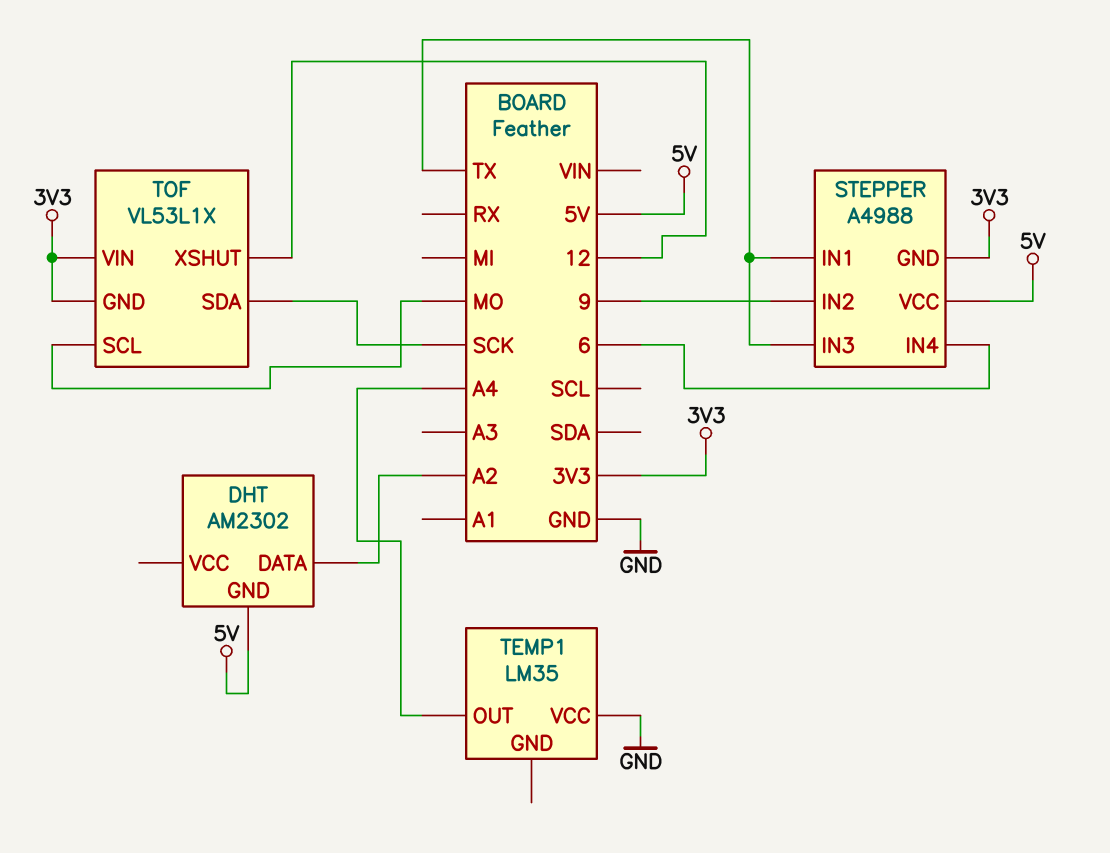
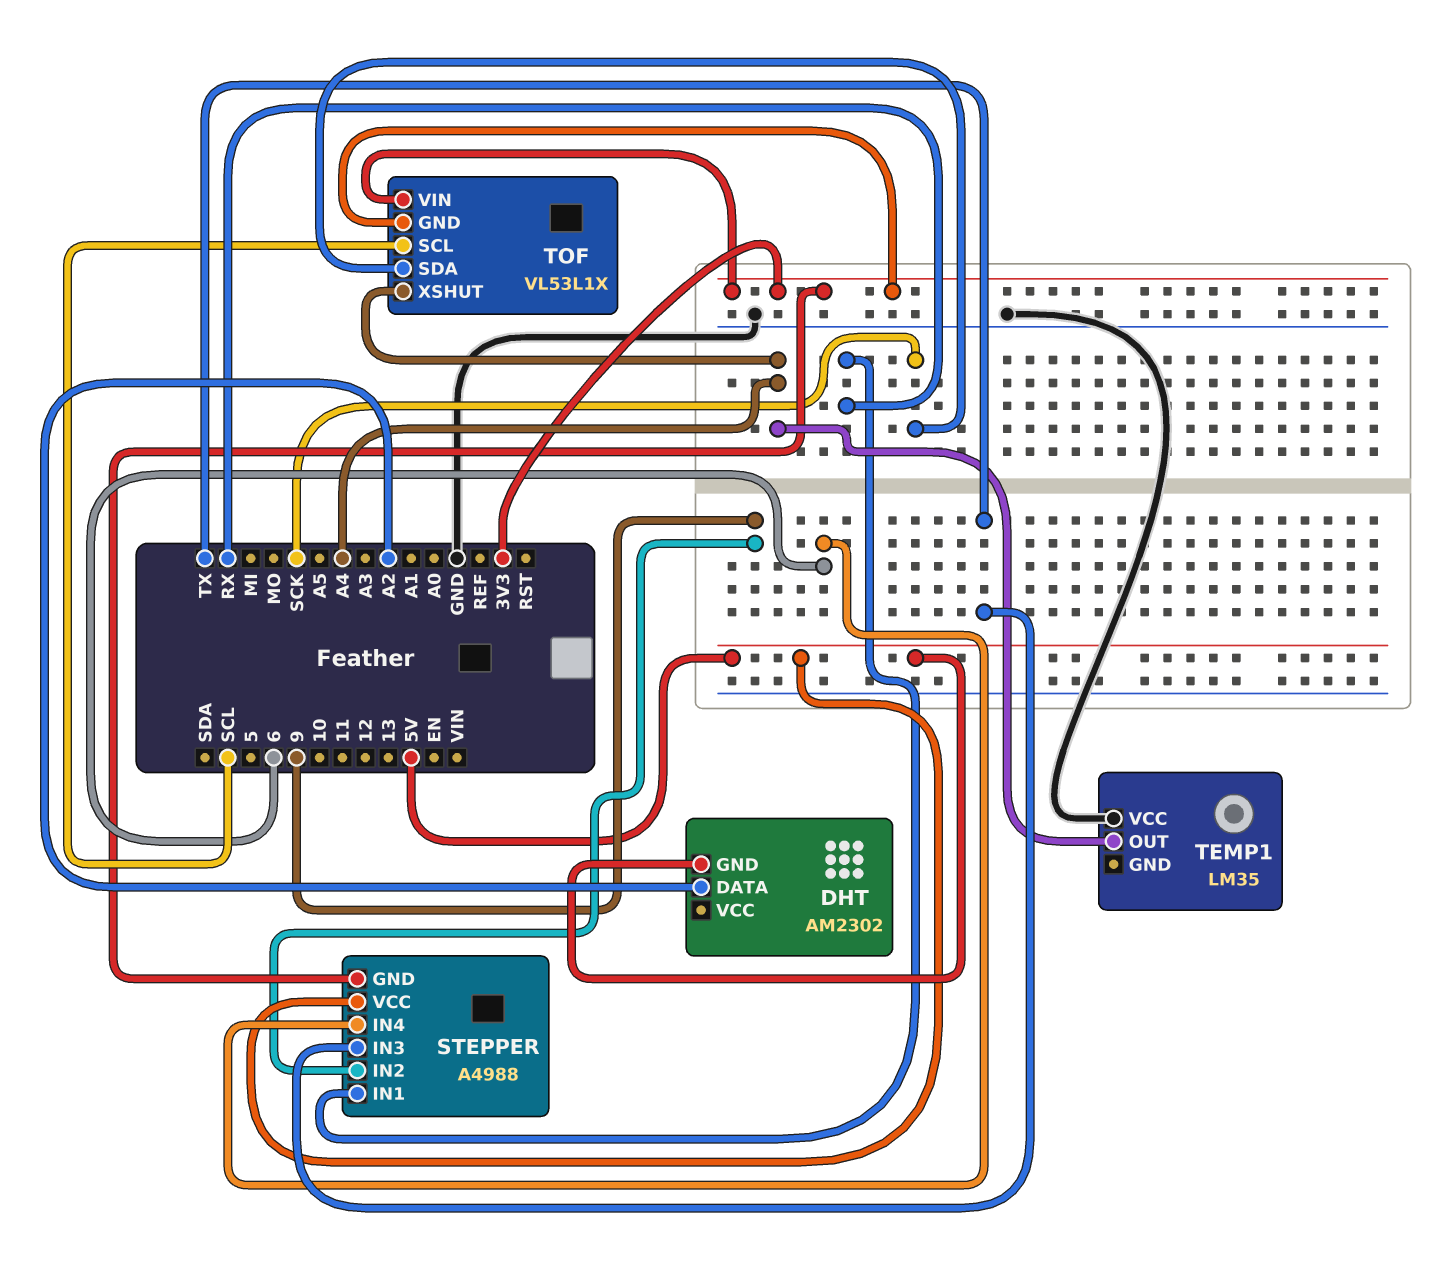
STEPPER pin IN1: TX -> RX
TOF pin SCL: MO -> SCL
TOF pin XSHUT: 12 -> A4

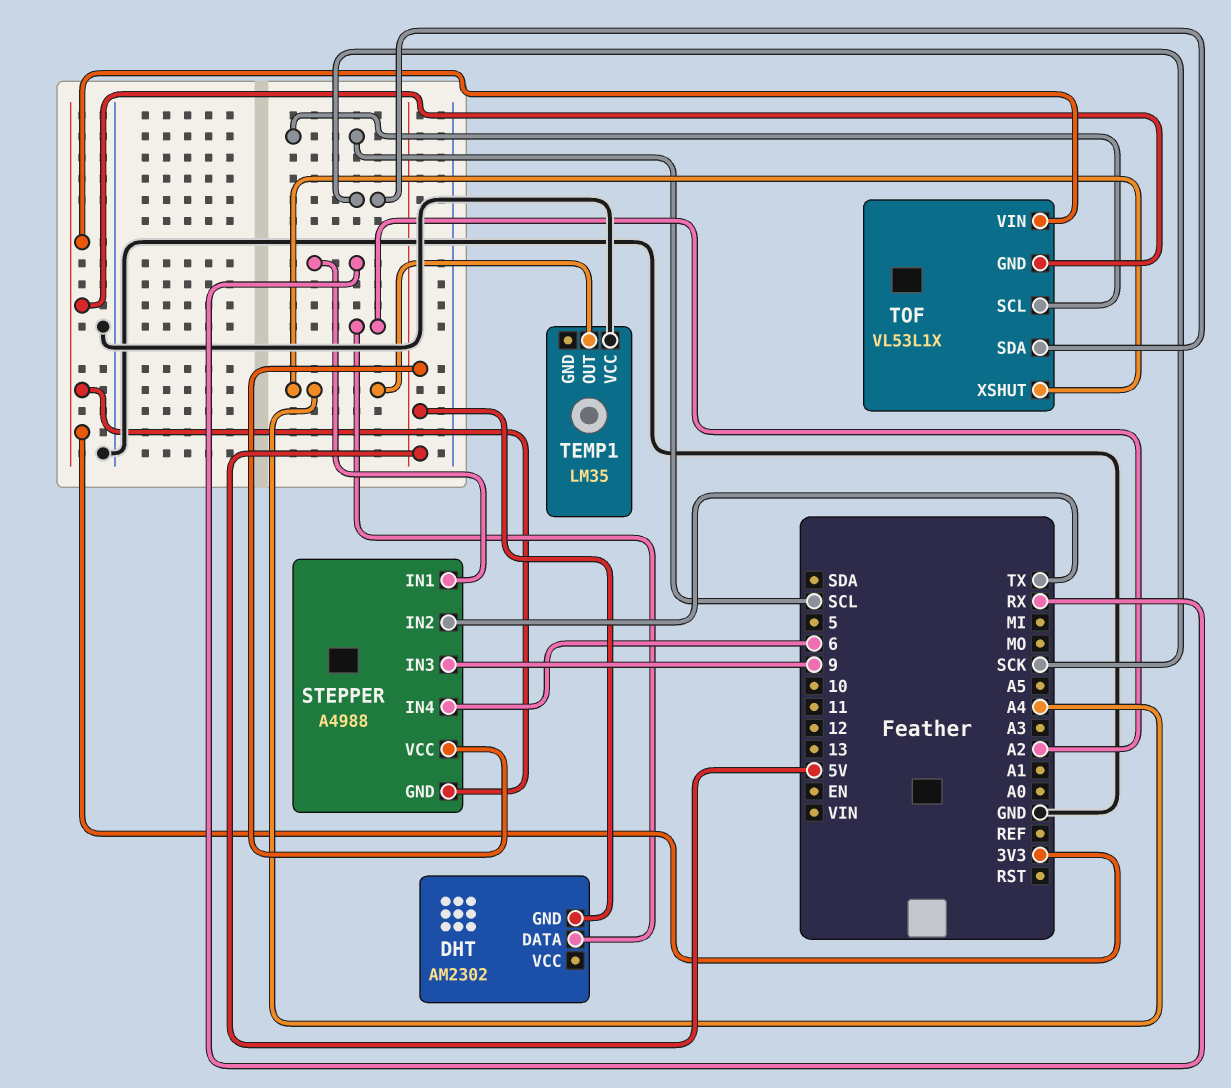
STEPPER pin IN2: 9 -> TX
STEPPER pin IN3: TX -> 9

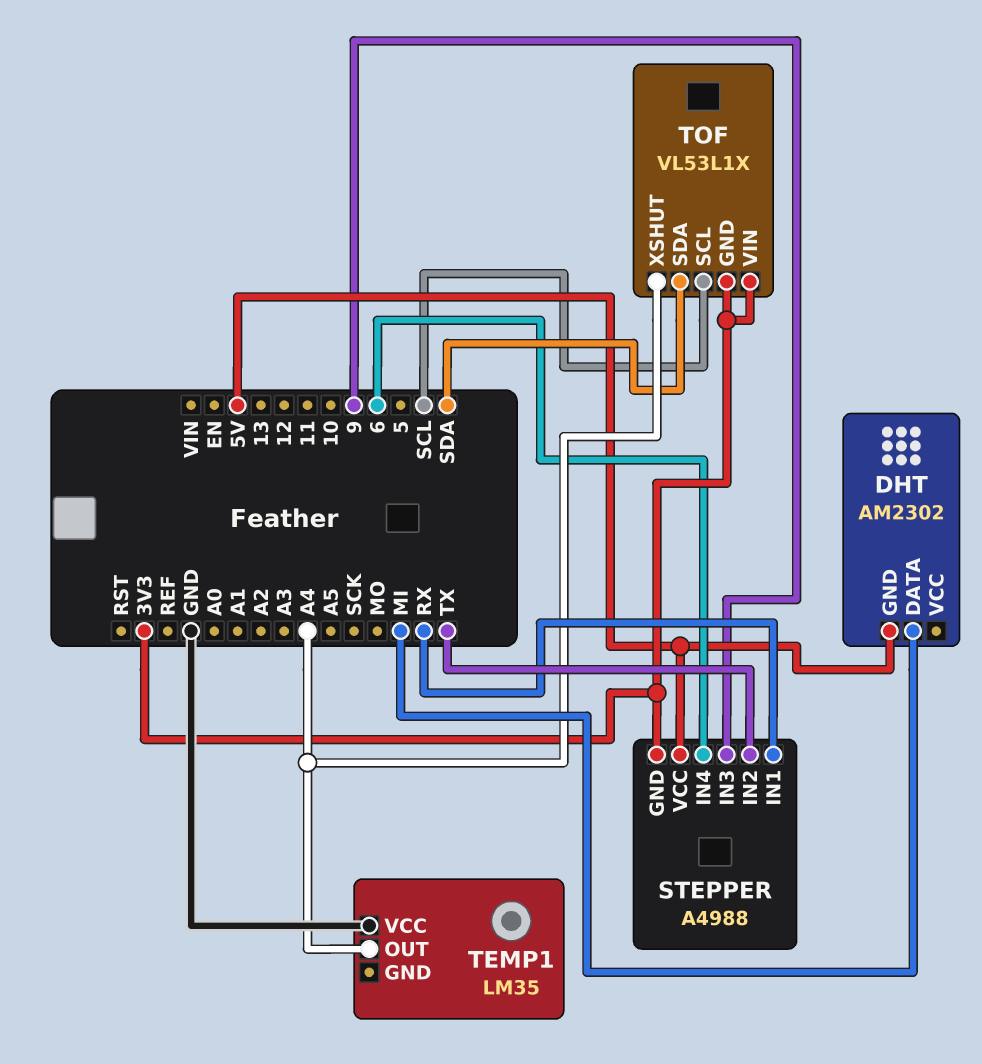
DHT pin DATA: A2 -> MI
TOF pin SDA: SCK -> SDA

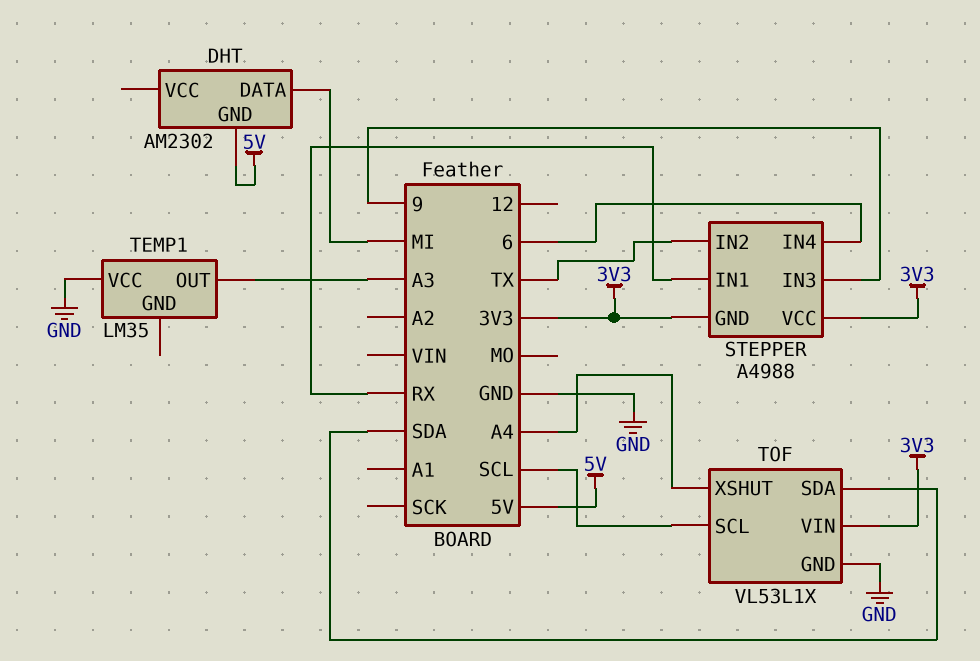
STEPPER pin VCC: 5V -> 3V3
TEMP1 pin OUT: A4 -> A3
TOF pin GND: 3V3 -> GND

